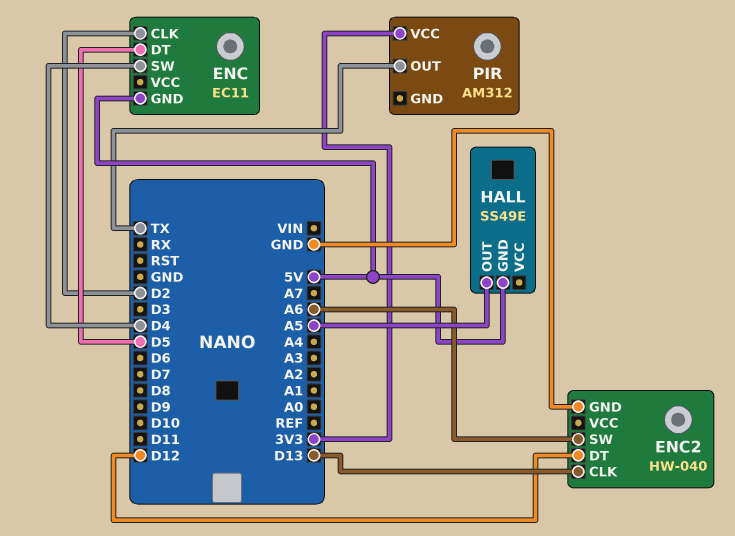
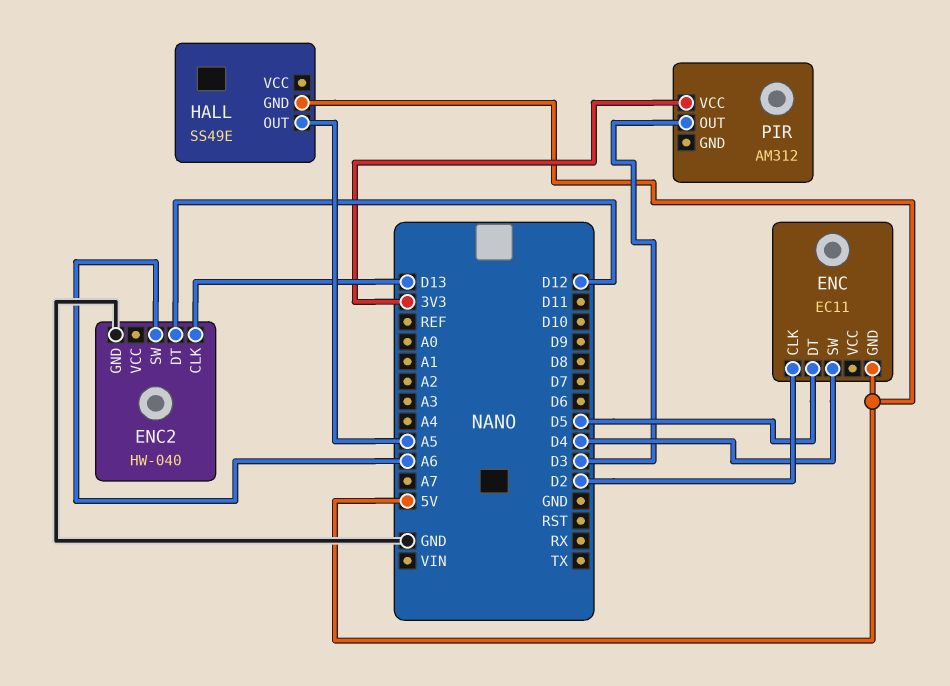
PIR pin OUT: TX -> D3

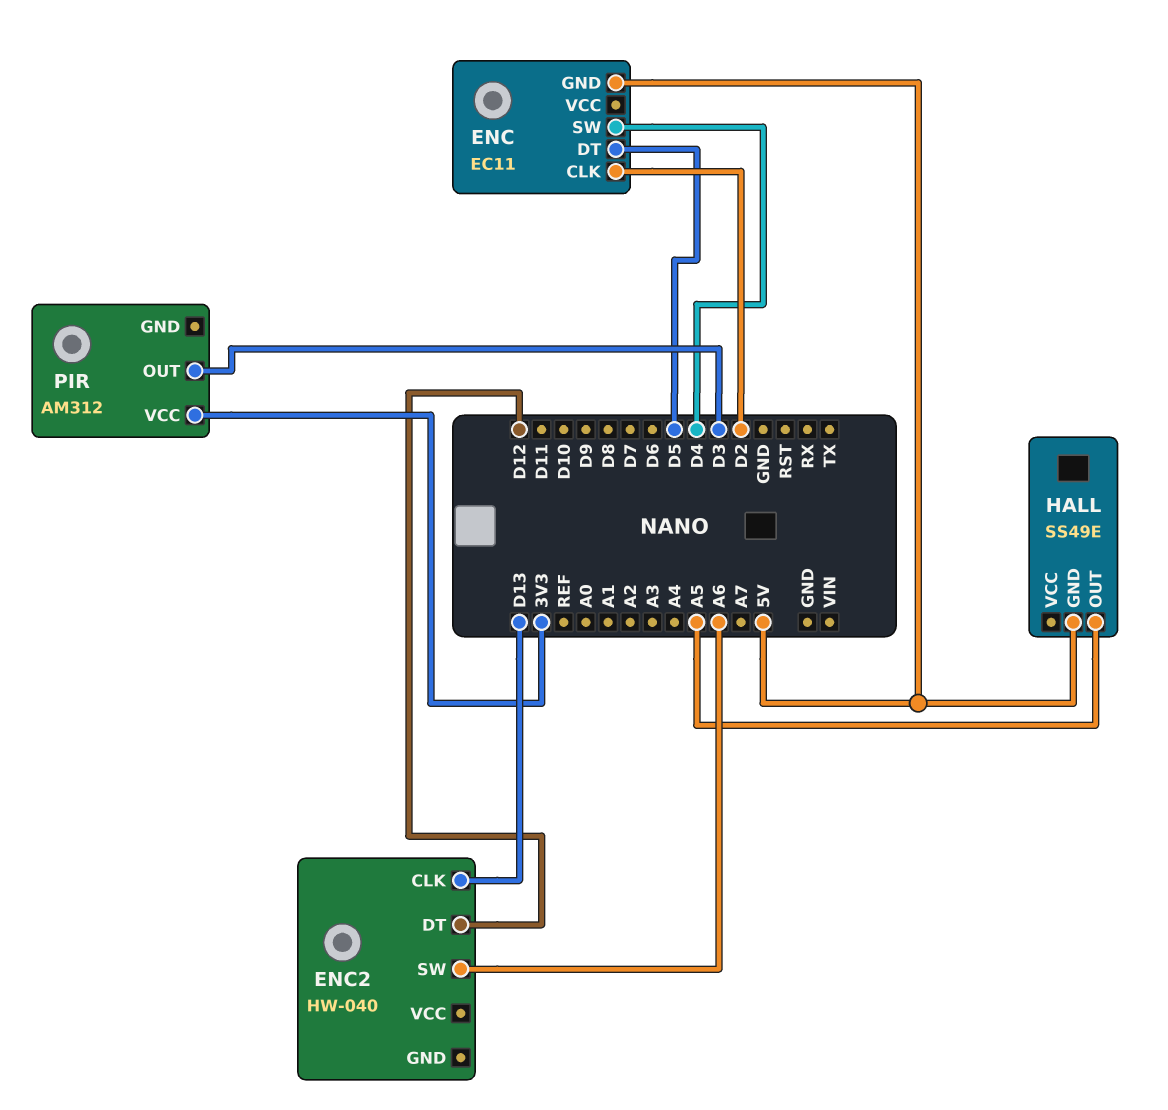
ENC2 pin GND: GND -> none

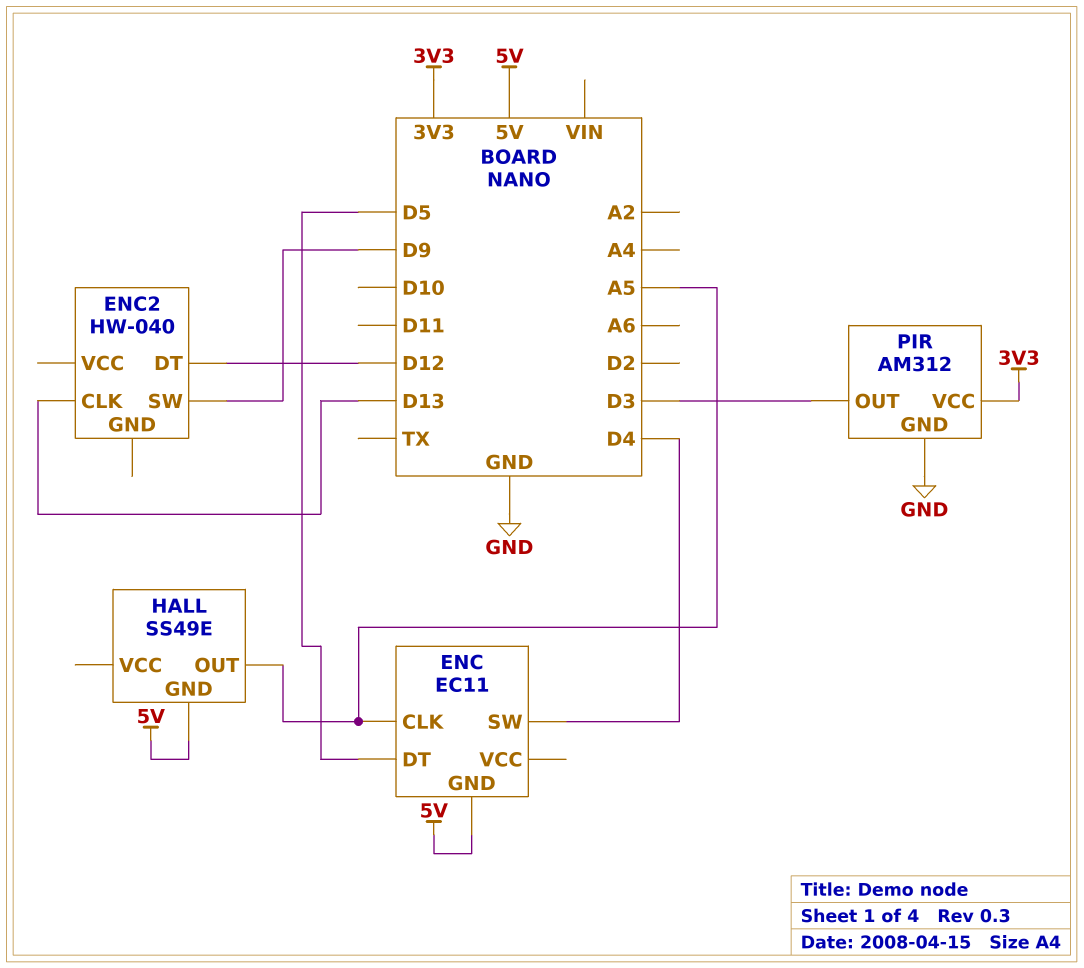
ENC pin CLK: D2 -> A5
ENC2 pin SW: A6 -> D9
PIR pin GND: none -> GND

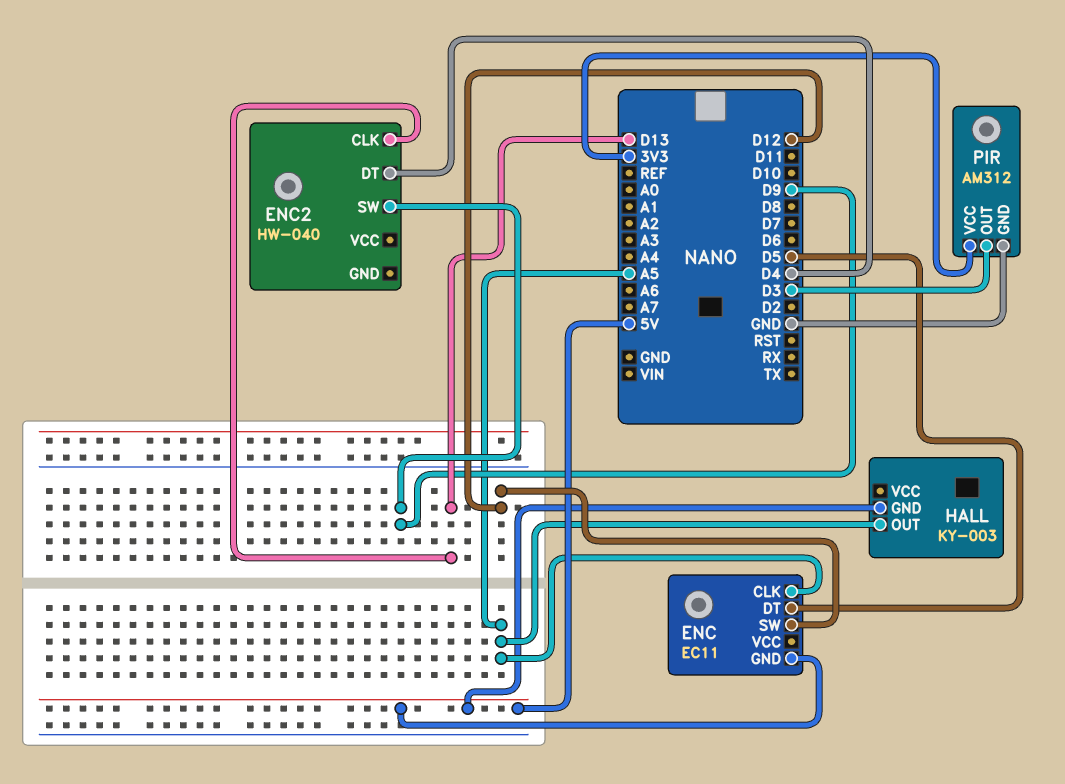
ENC pin SW: D4 -> D12
ENC2 pin DT: D12 -> D4
HALL: SS49E -> KY-003

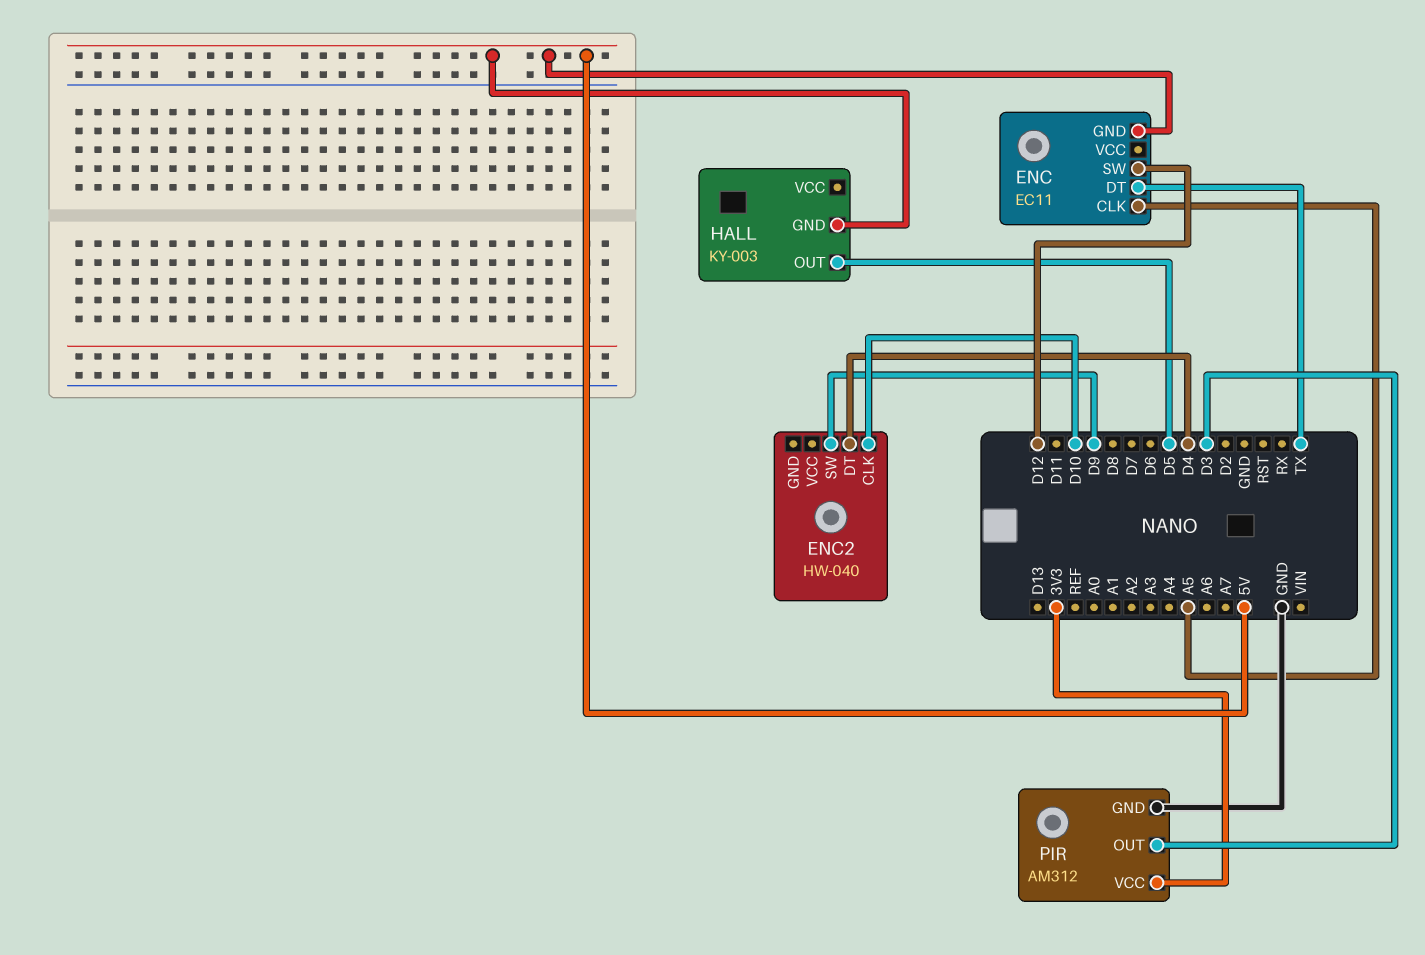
ENC pin DT: D5 -> TX
ENC2 pin CLK: D13 -> D10
HALL pin OUT: A5 -> D5

